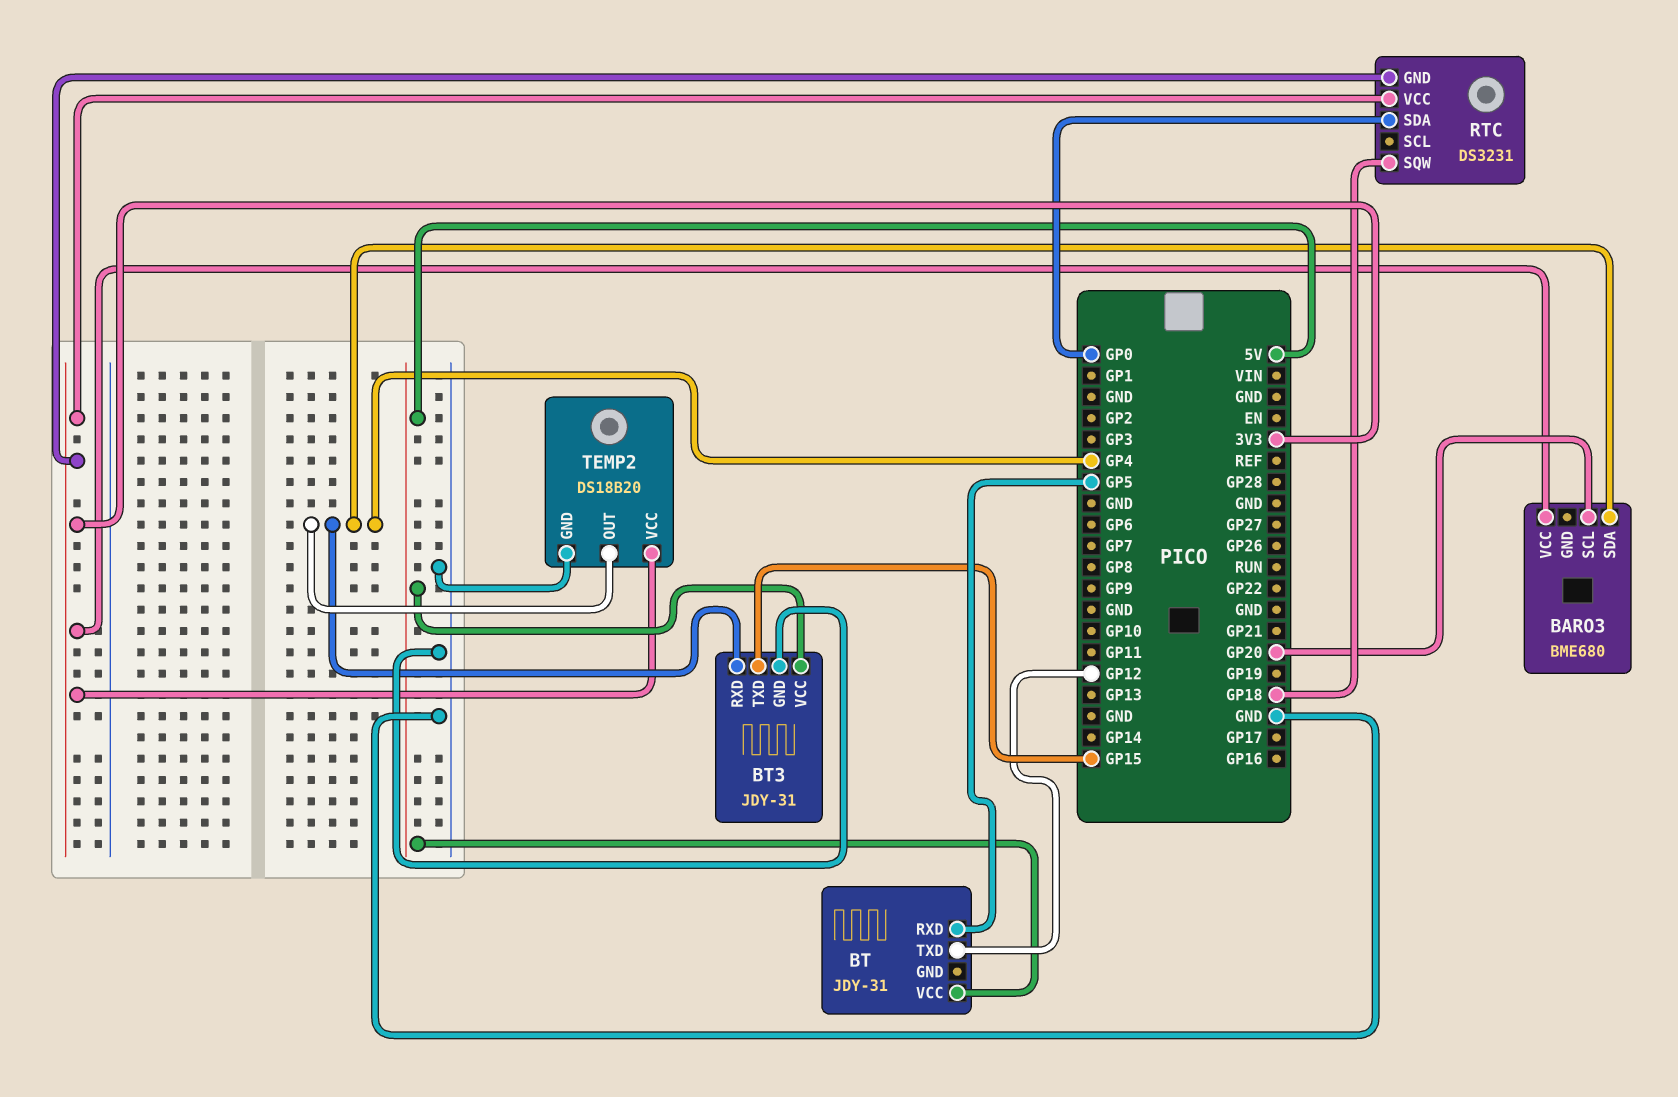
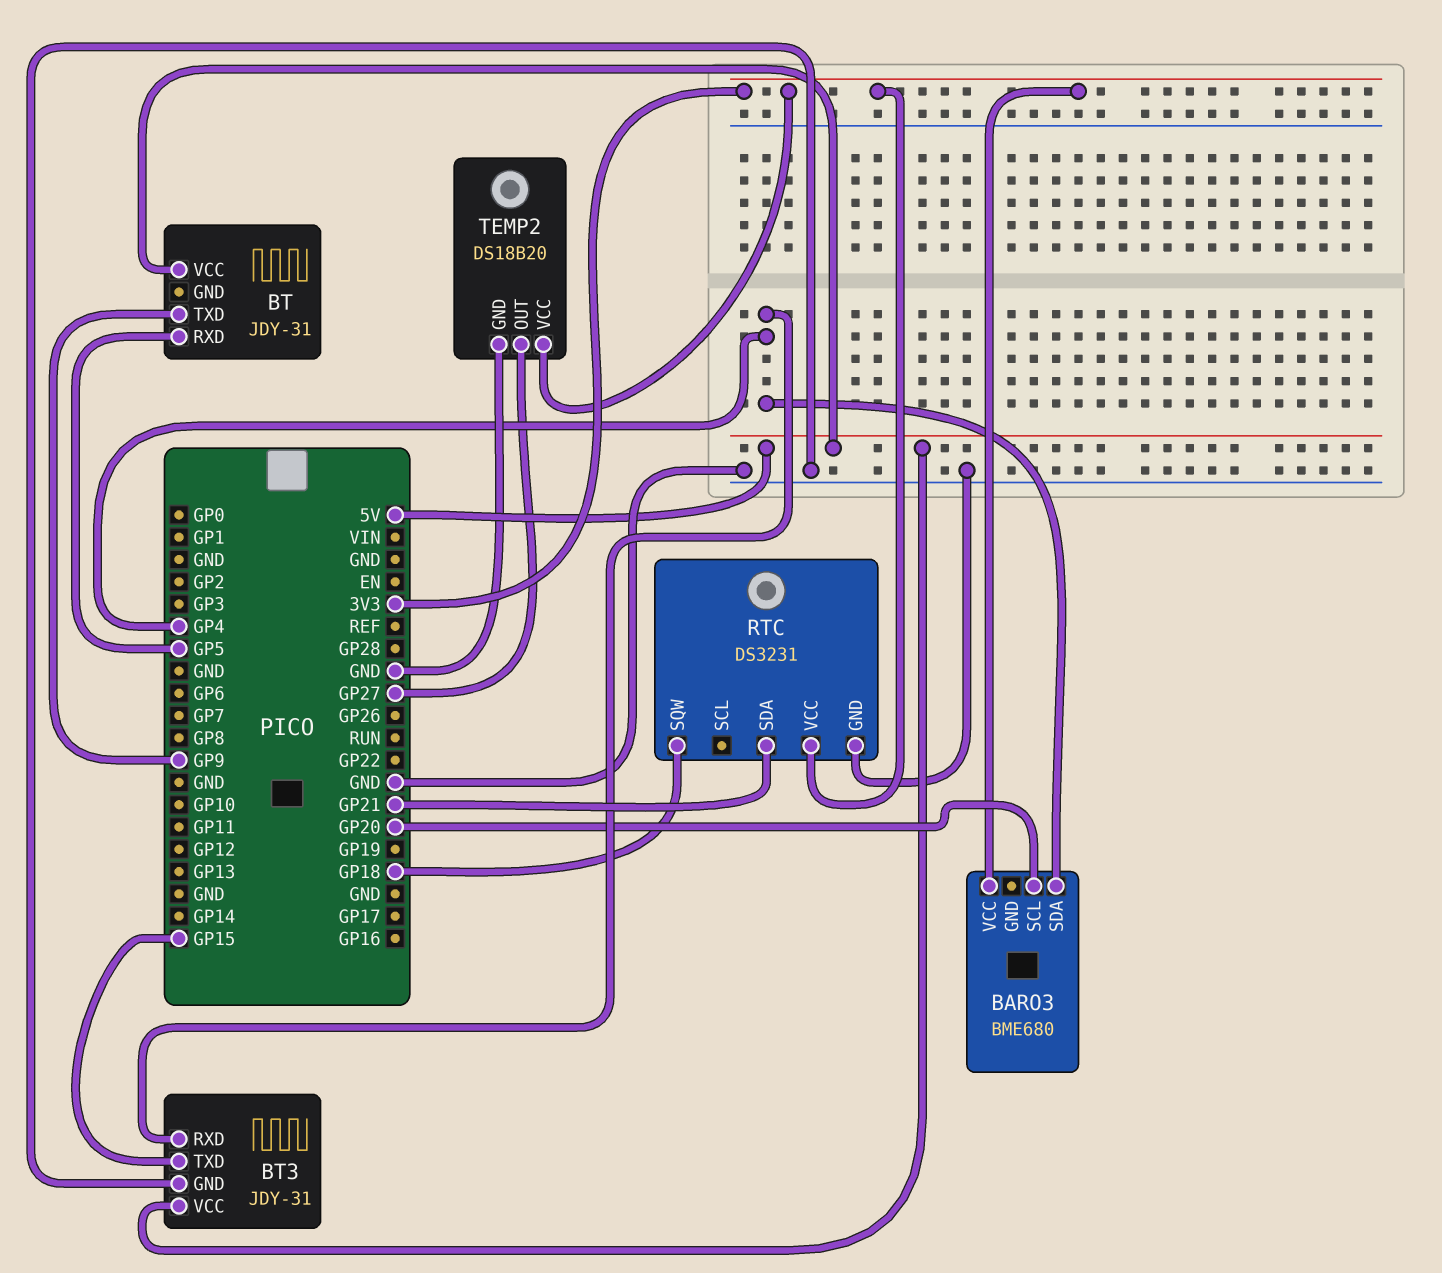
BT pin TXD: GP12 -> GP9
RTC pin GND: 3V3 -> GND
RTC pin SDA: GP0 -> GP21
TEMP2 pin OUT: GP4 -> GP27

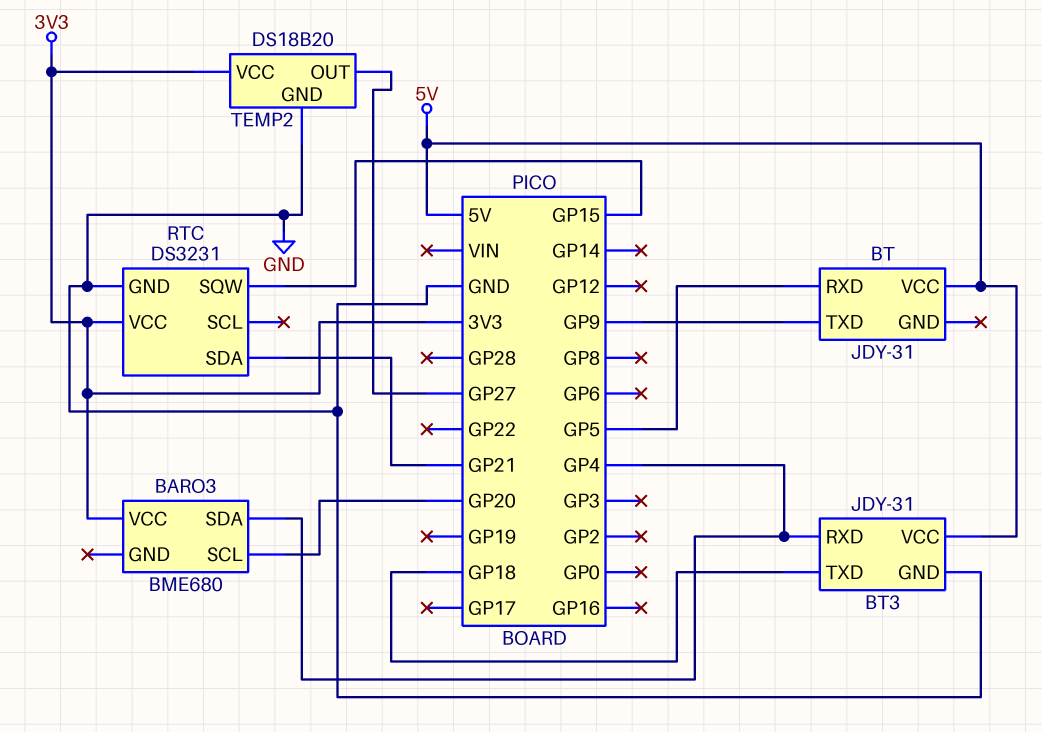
BT3 pin TXD: GP15 -> GP18
RTC pin SQW: GP18 -> GP15

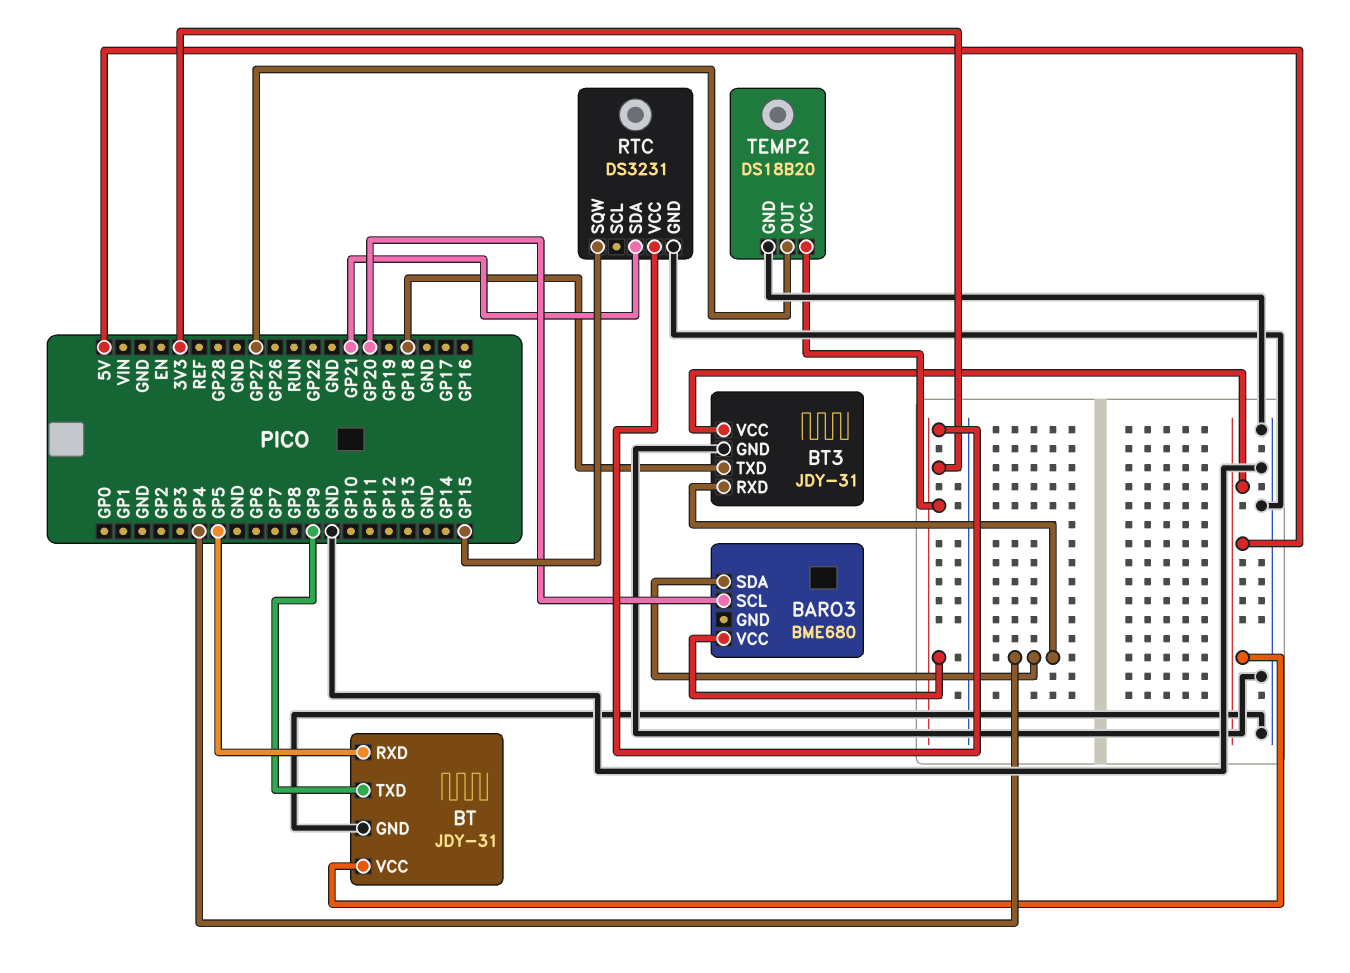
BT pin GND: none -> GND

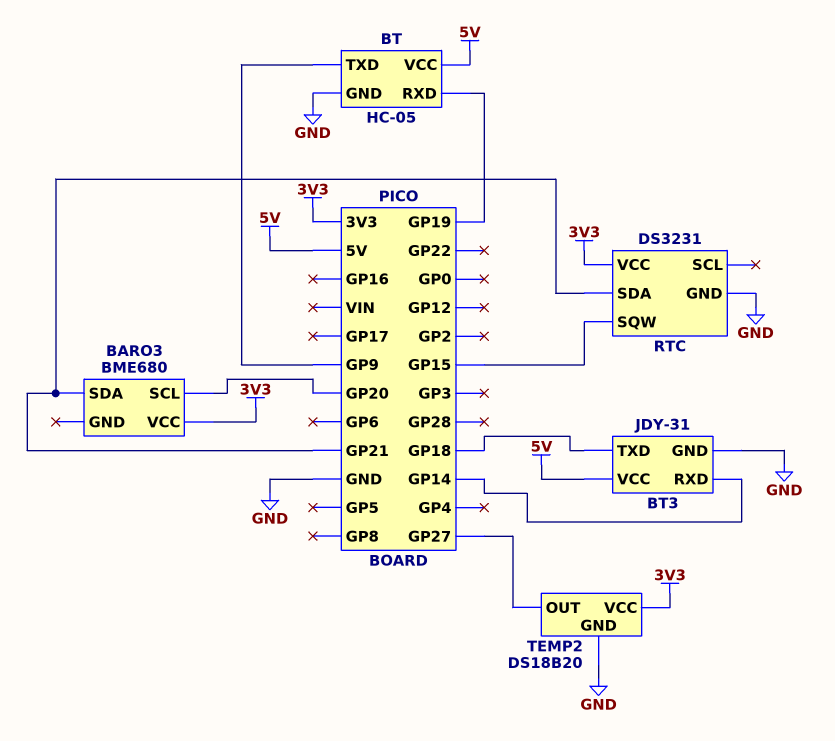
BARO3 pin SDA: GP4 -> GP21
BT: JDY-31 -> HC-05
BT pin RXD: GP5 -> GP19
BT3 pin RXD: GP4 -> GP14

